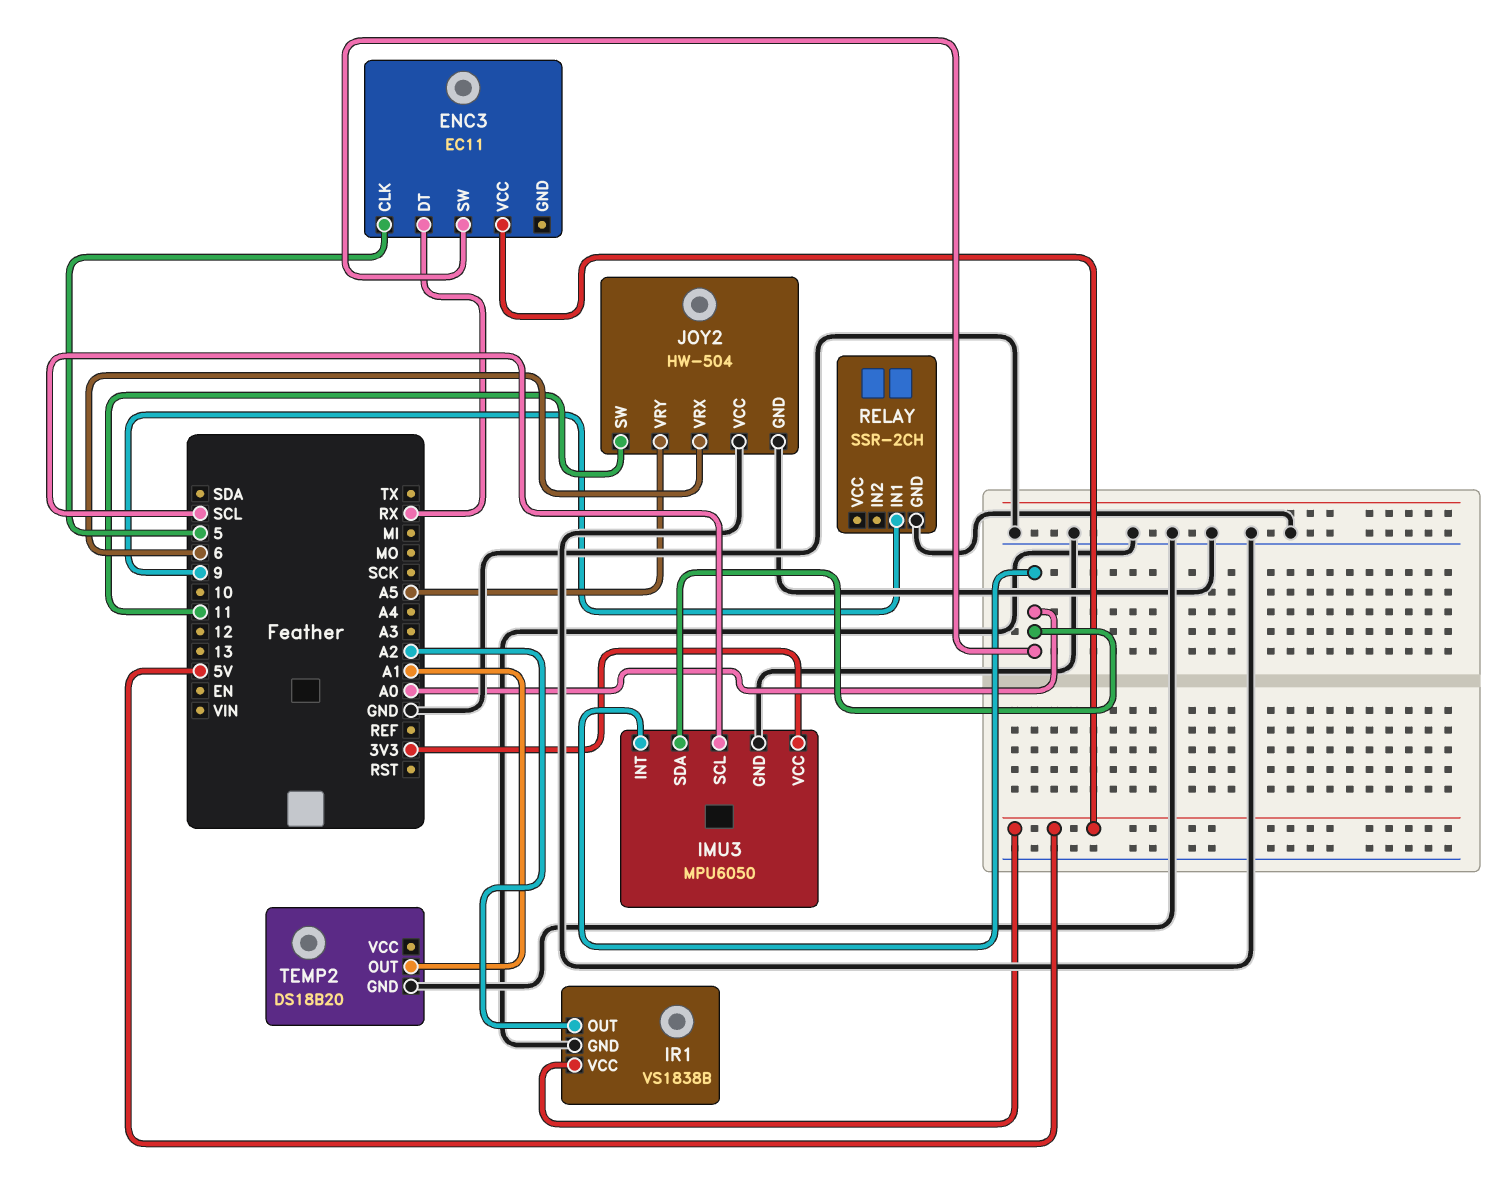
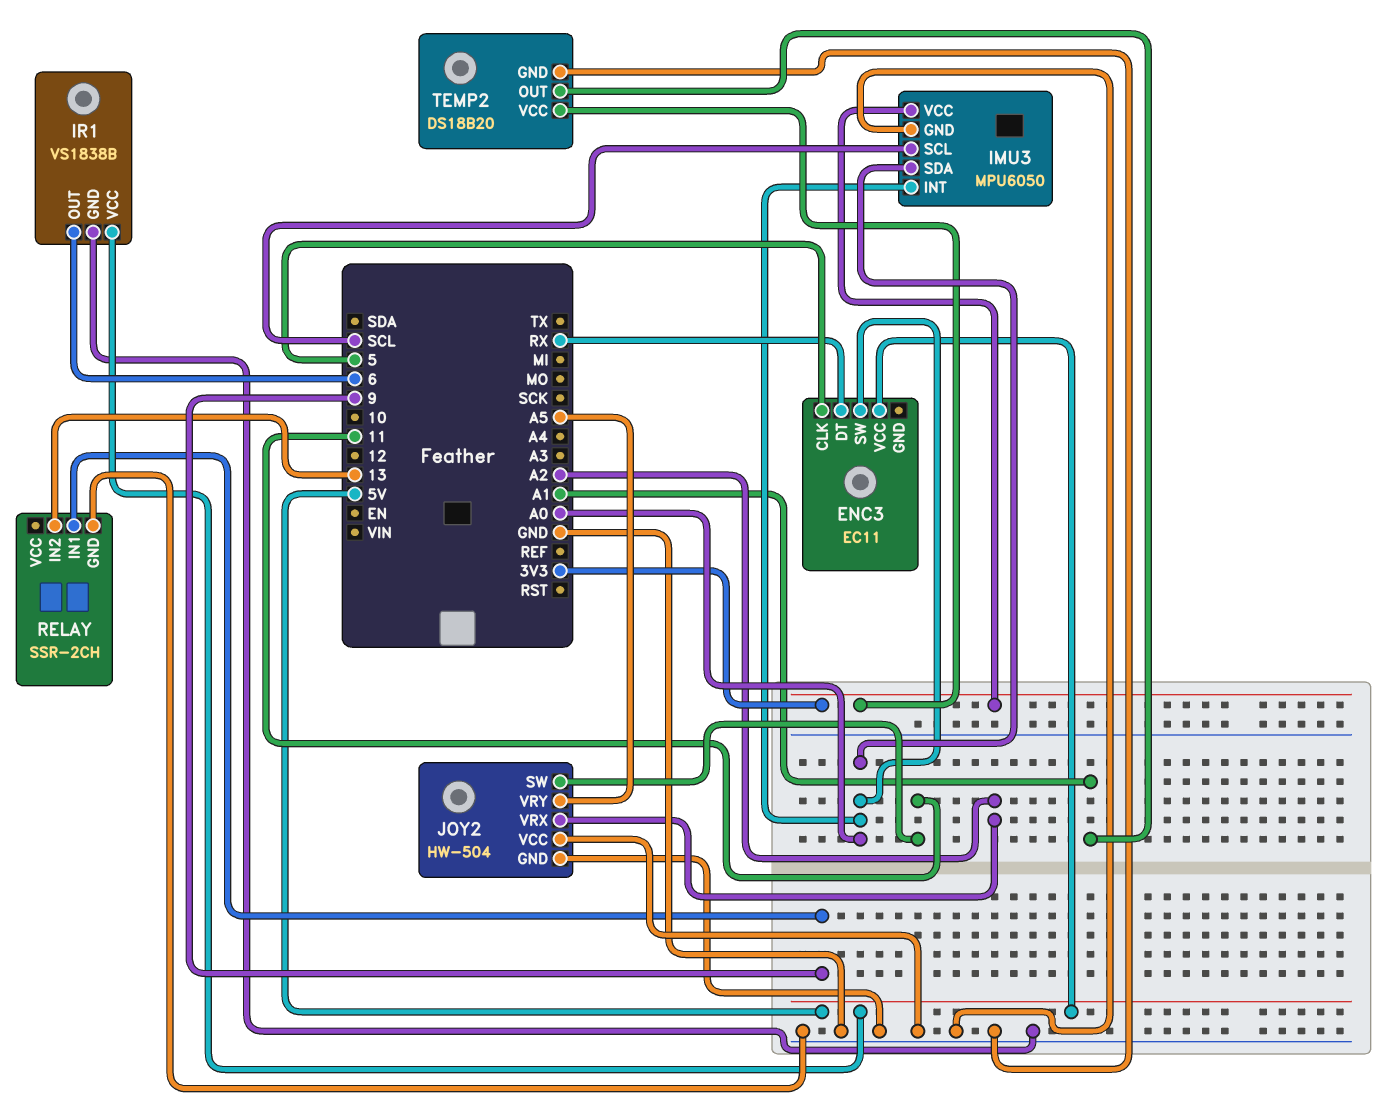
IR1 pin OUT: A2 -> 6
JOY2 pin VRX: 6 -> A2
RELAY pin IN2: none -> 13
TEMP2 pin VCC: none -> 3V3

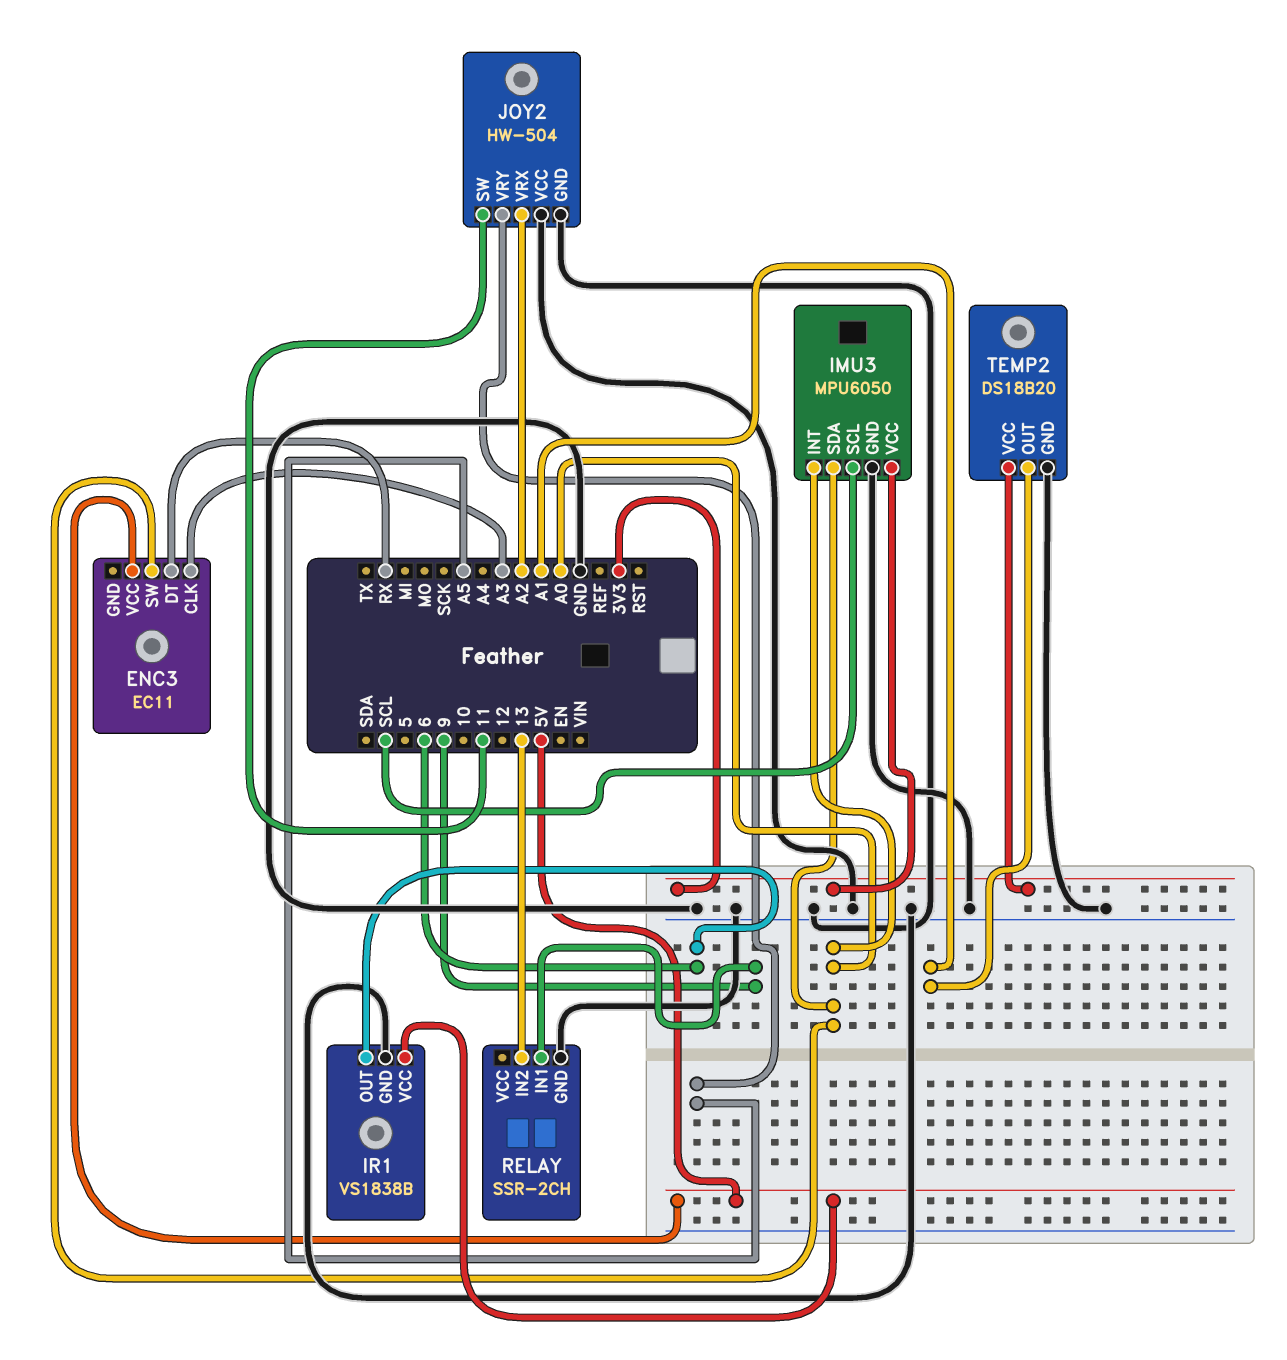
ENC3 pin CLK: 5 -> A3

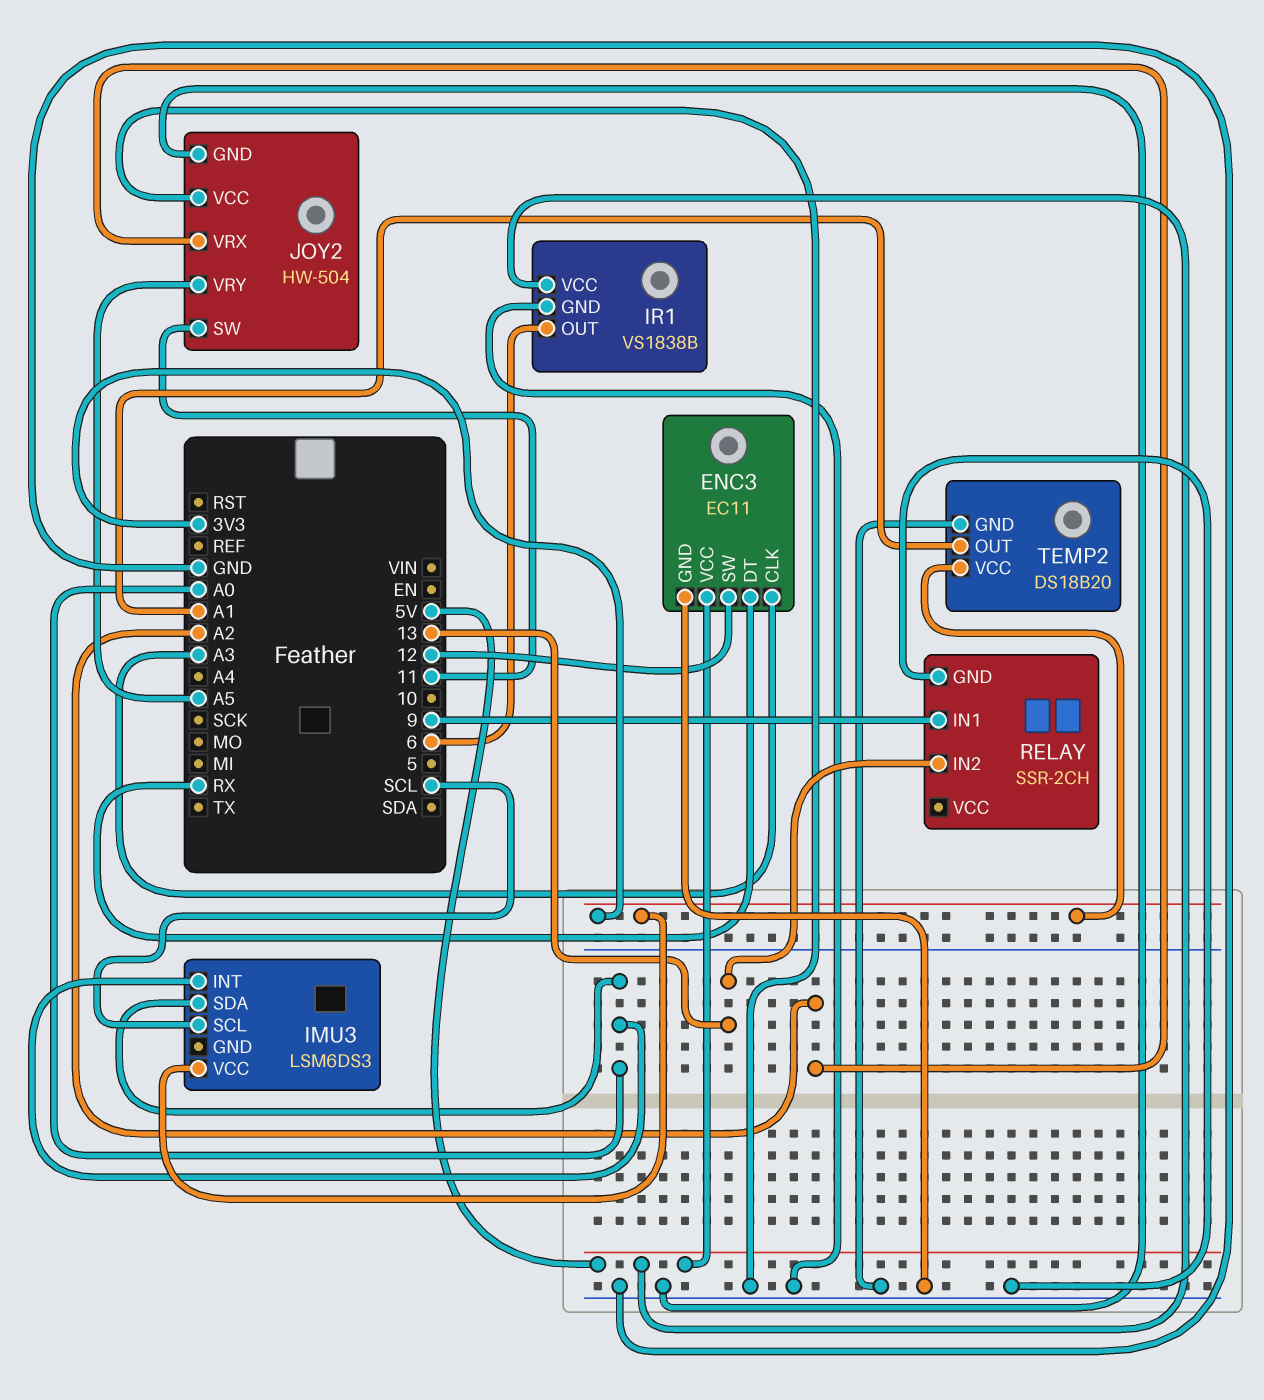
ENC3 pin GND: none -> GND
ENC3 pin SW: A0 -> 12
IMU3: MPU6050 -> LSM6DS3
IMU3 pin GND: GND -> none

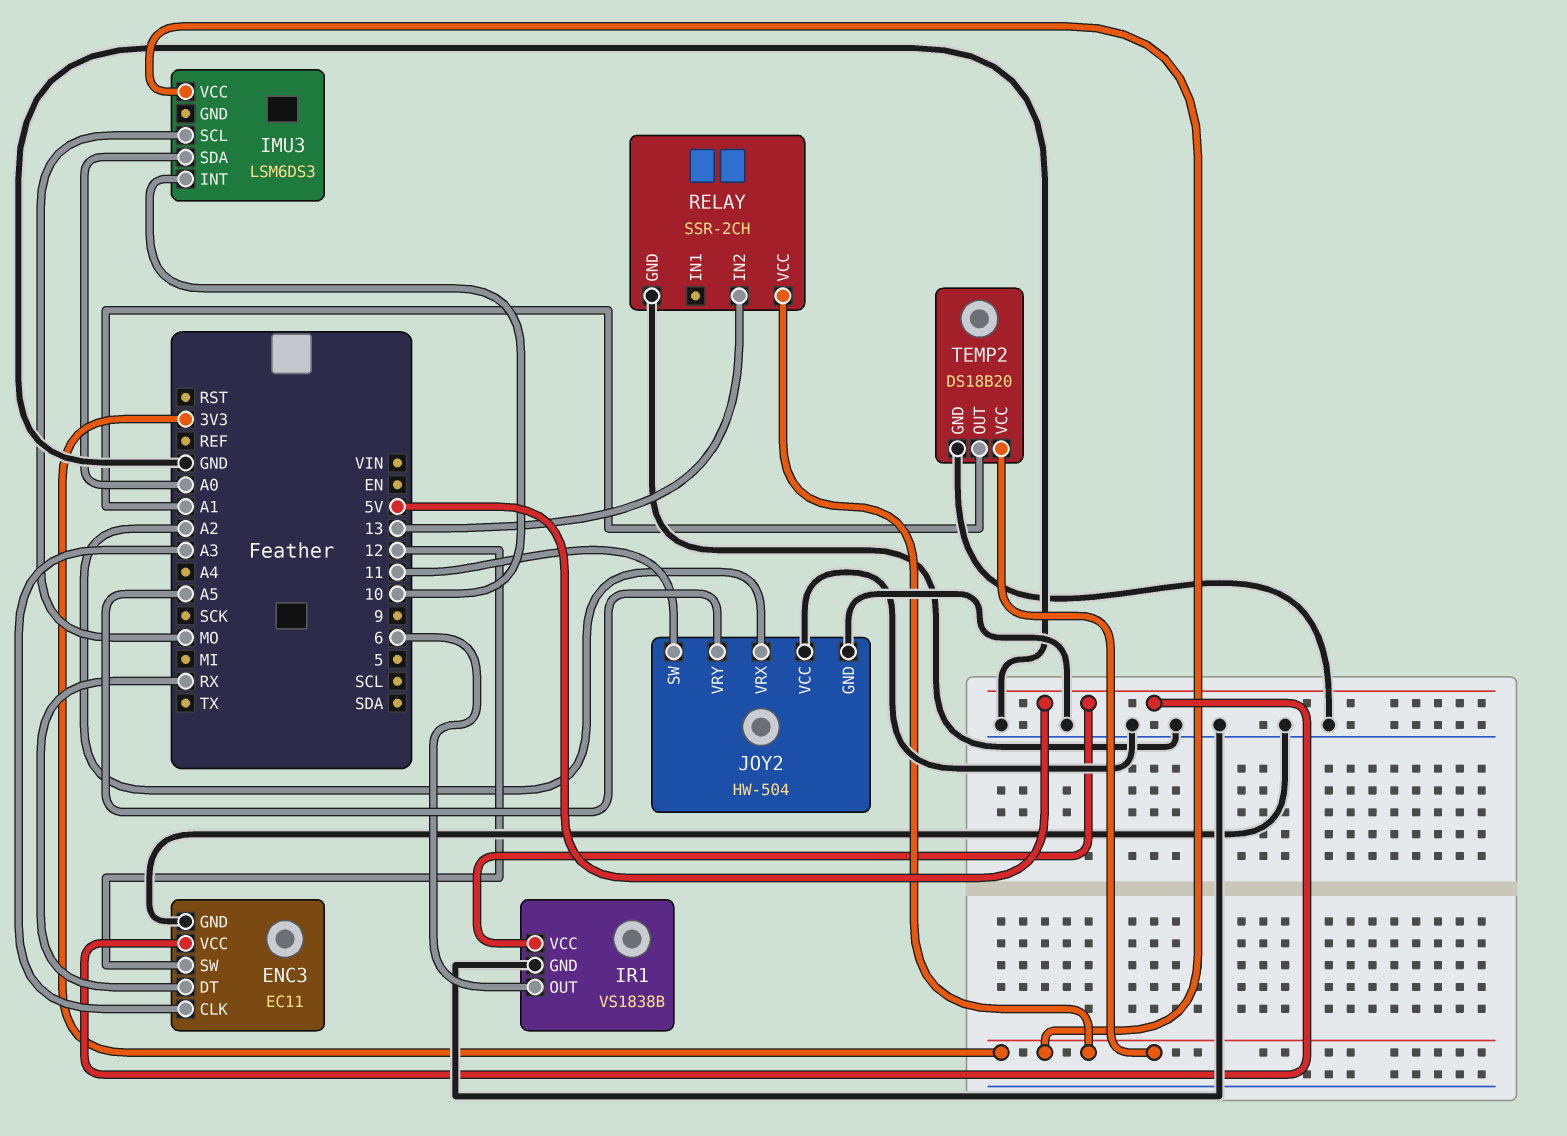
IMU3 pin INT: A0 -> 10
IMU3 pin SCL: SCL -> MO
RELAY pin IN1: 9 -> none
RELAY pin VCC: none -> 3V3

